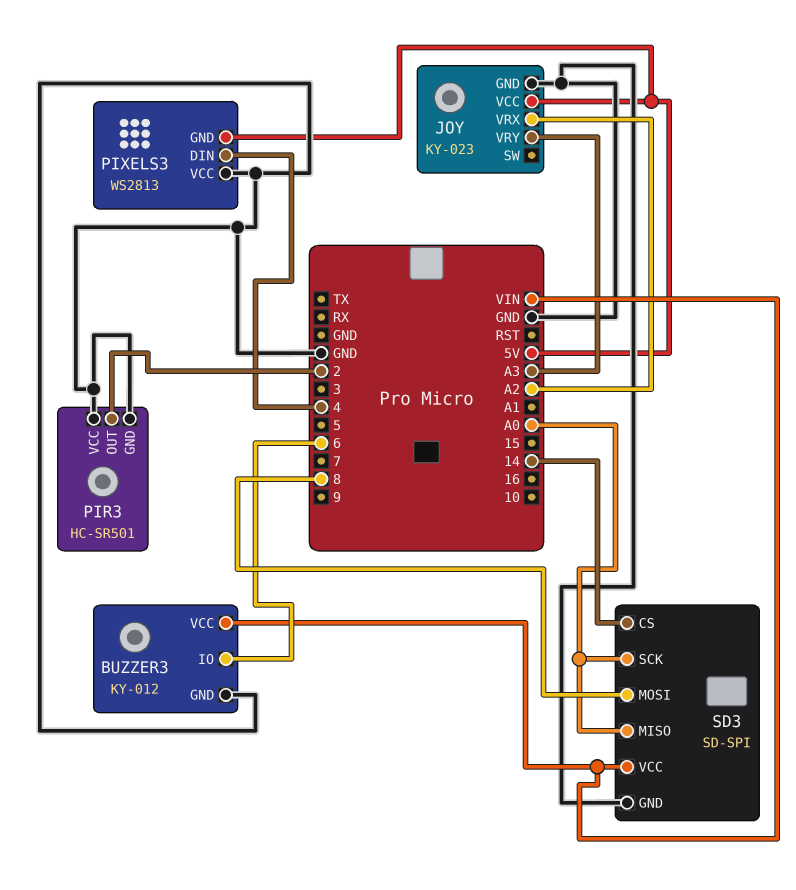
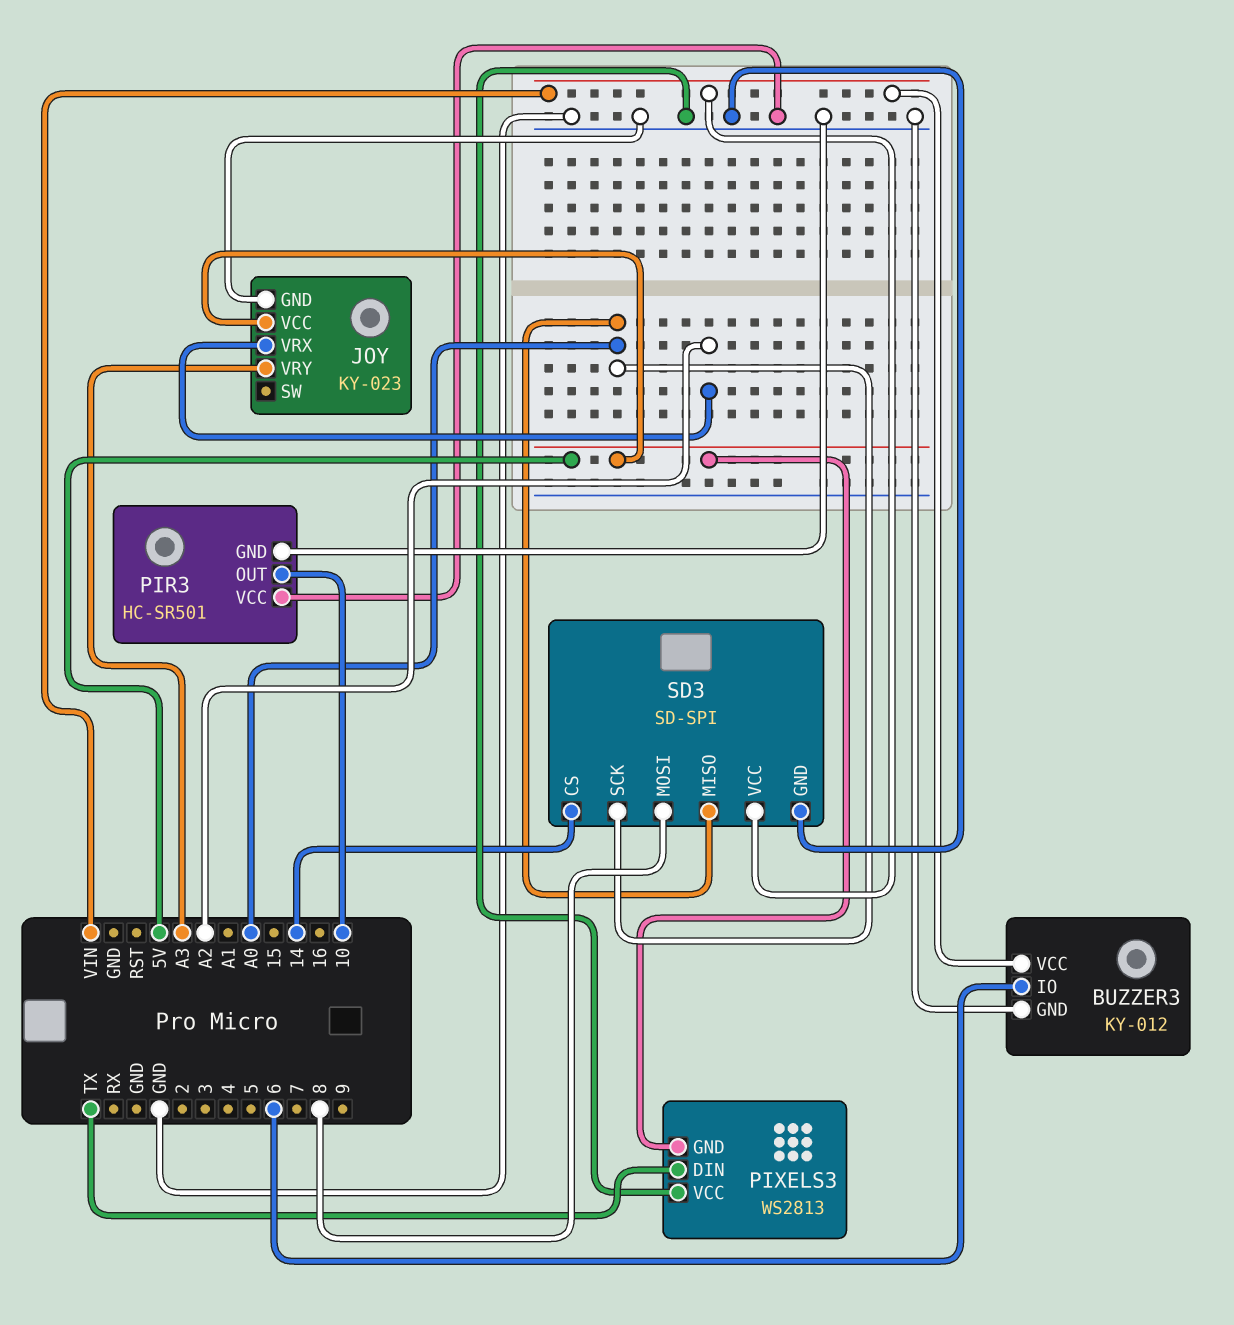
PIR3 pin OUT: 2 -> 10
PIXELS3 pin DIN: 4 -> TX

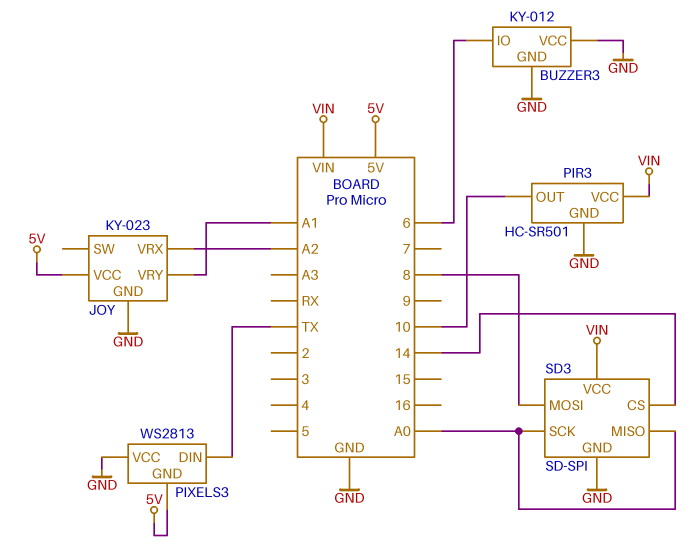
BUZZER3 pin VCC: VIN -> GND
JOY pin VRY: A3 -> A1
PIR3 pin VCC: GND -> VIN

